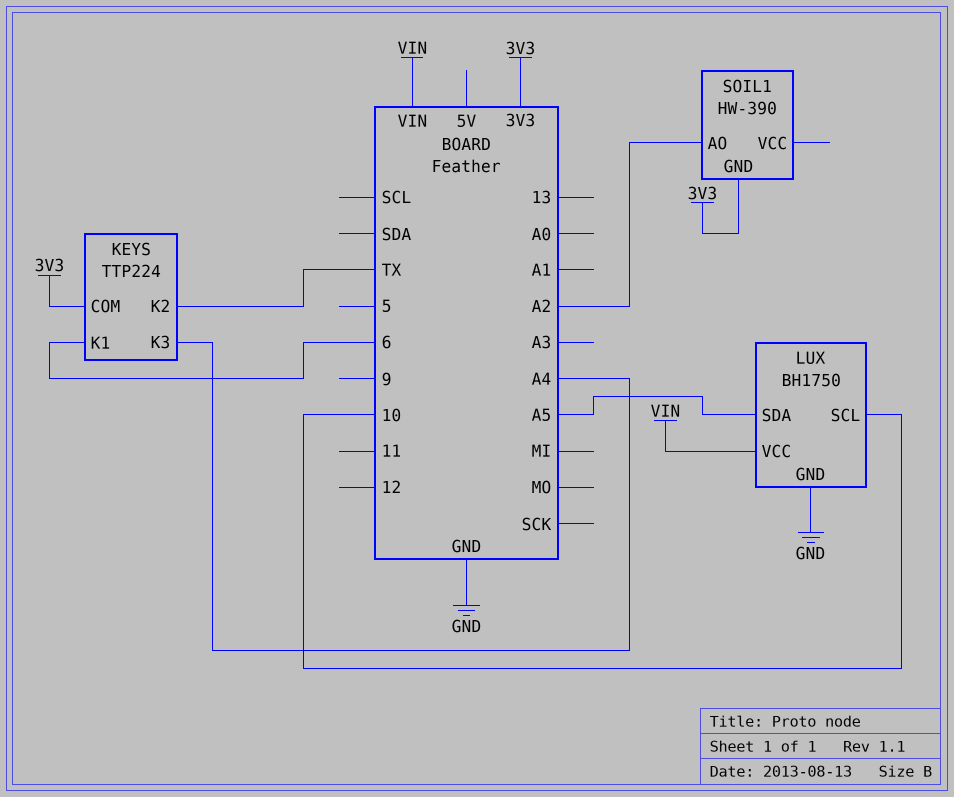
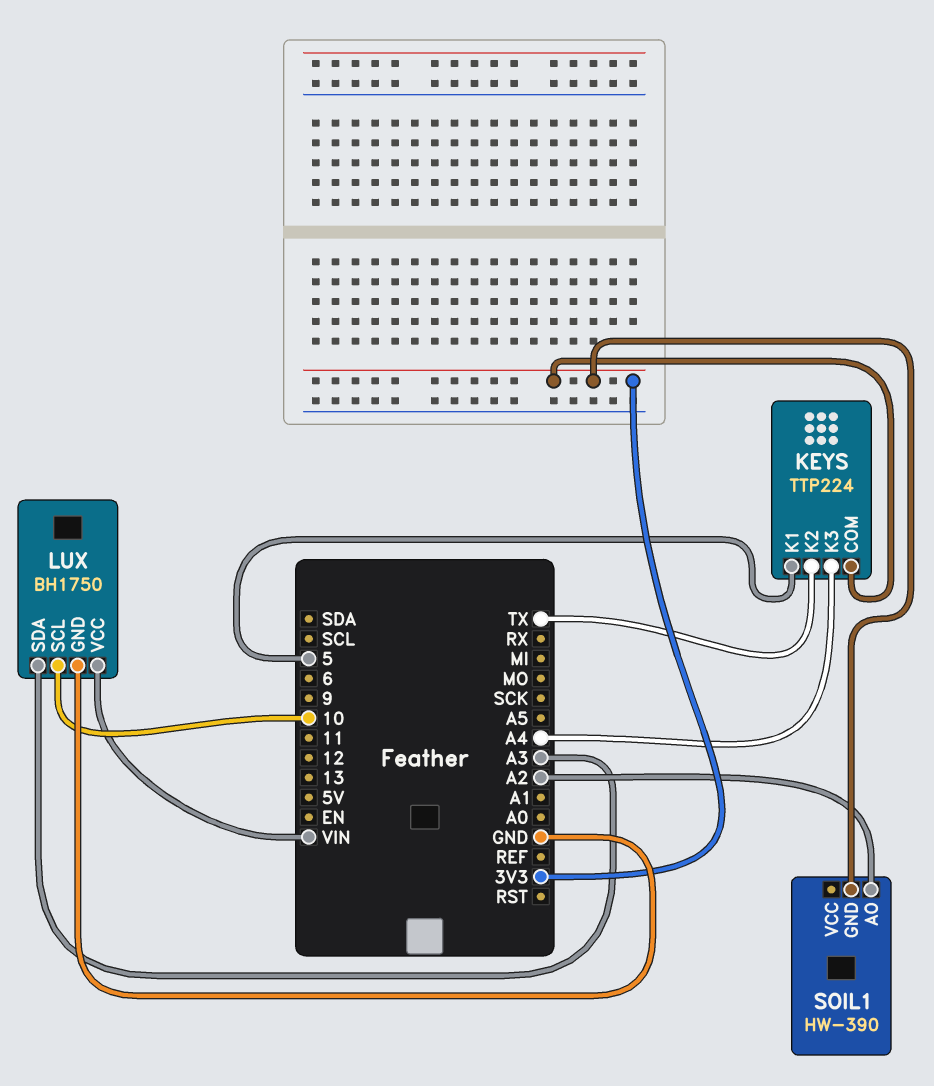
KEYS pin K1: 6 -> 5
LUX pin SDA: A5 -> A3

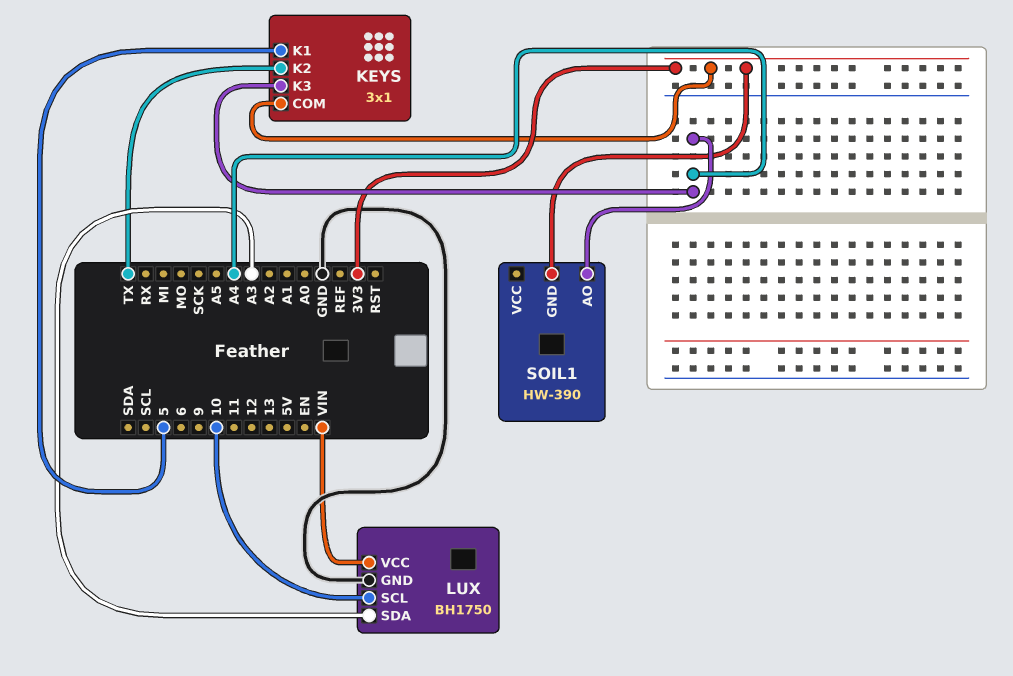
KEYS: TTP224 -> 3x1
SOIL1 pin AO: A2 -> A4

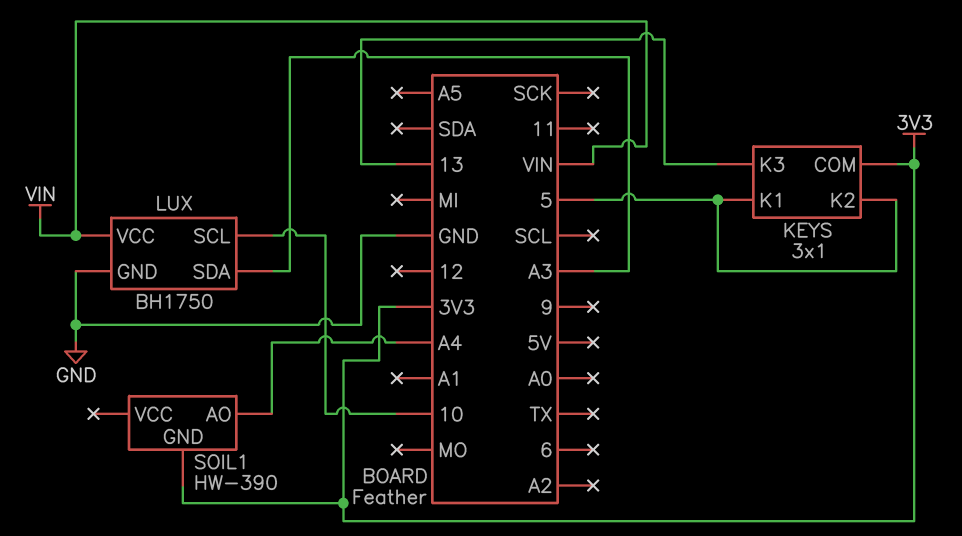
KEYS pin K2: TX -> 5
KEYS pin K3: A4 -> 13

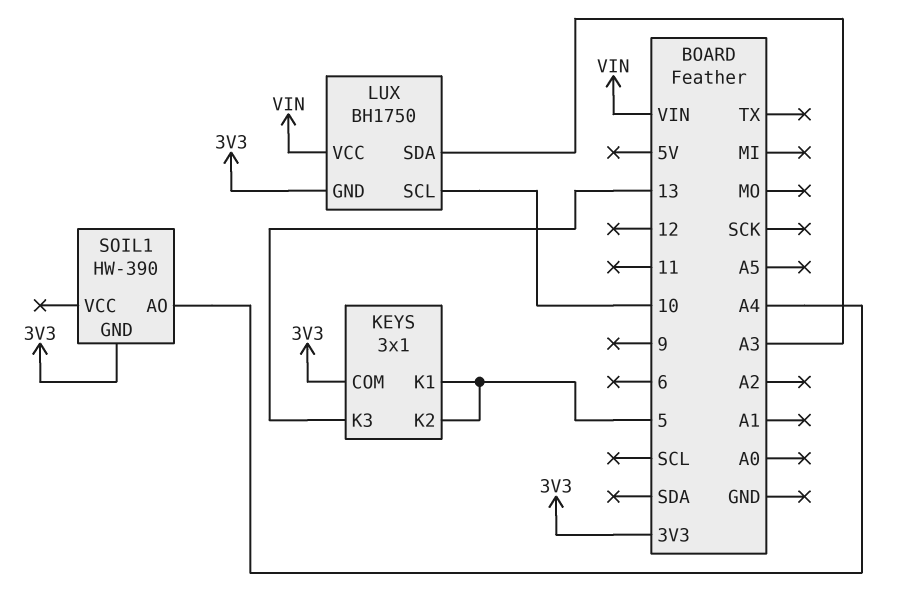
LUX pin GND: GND -> 3V3

